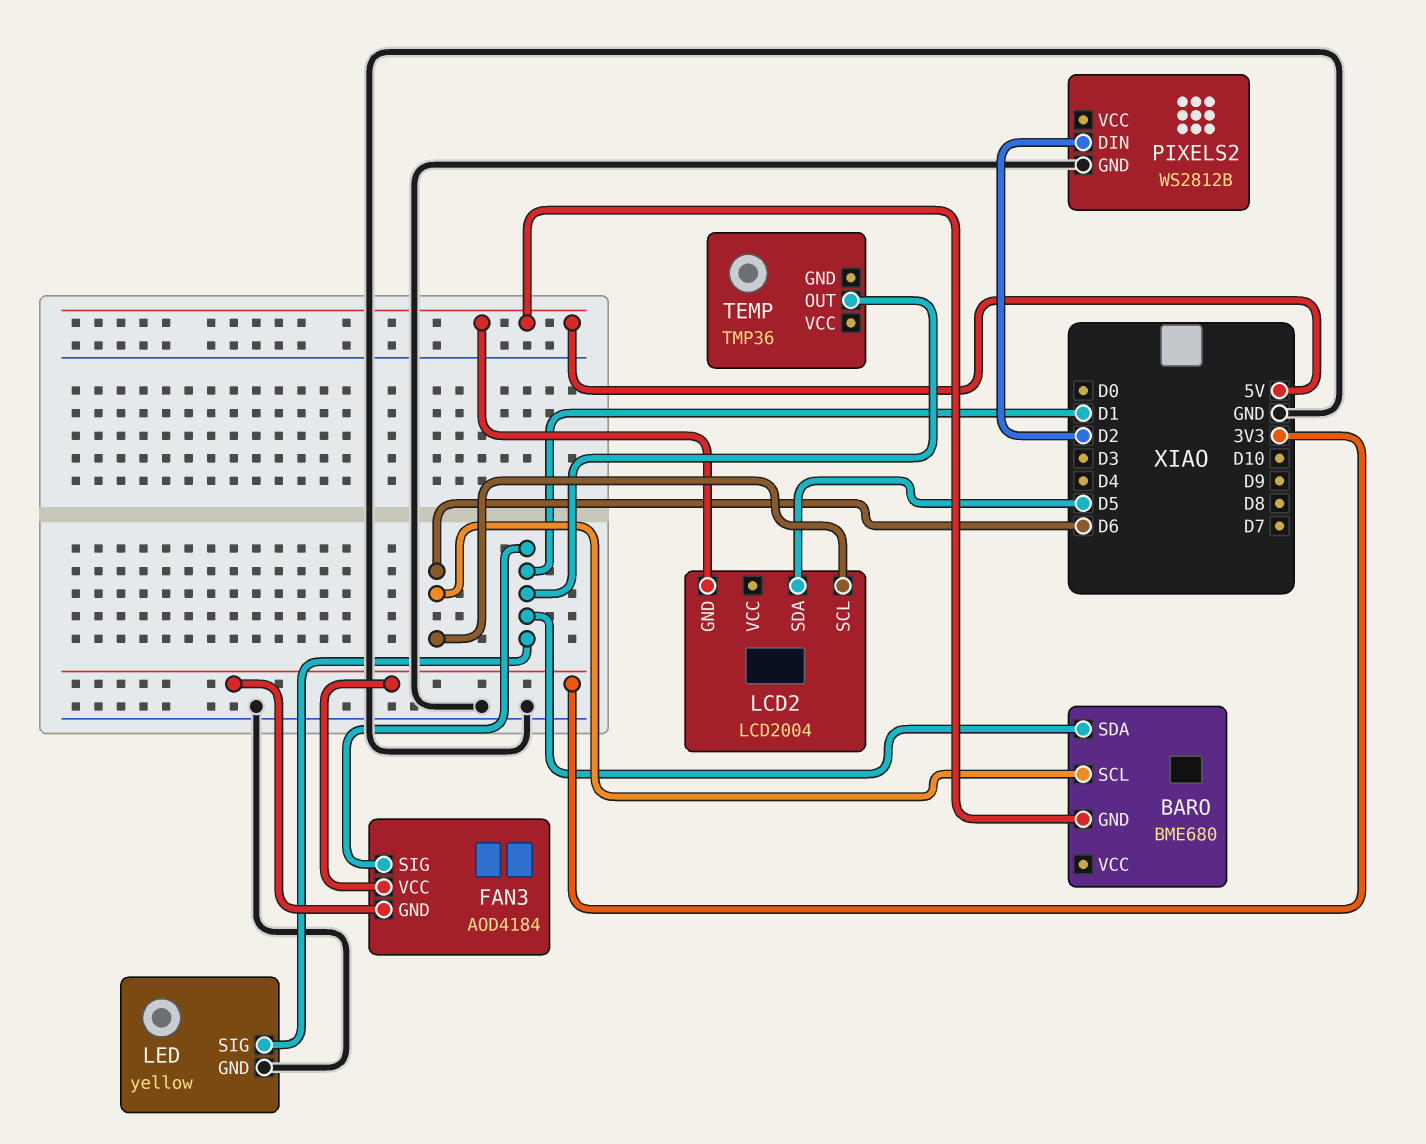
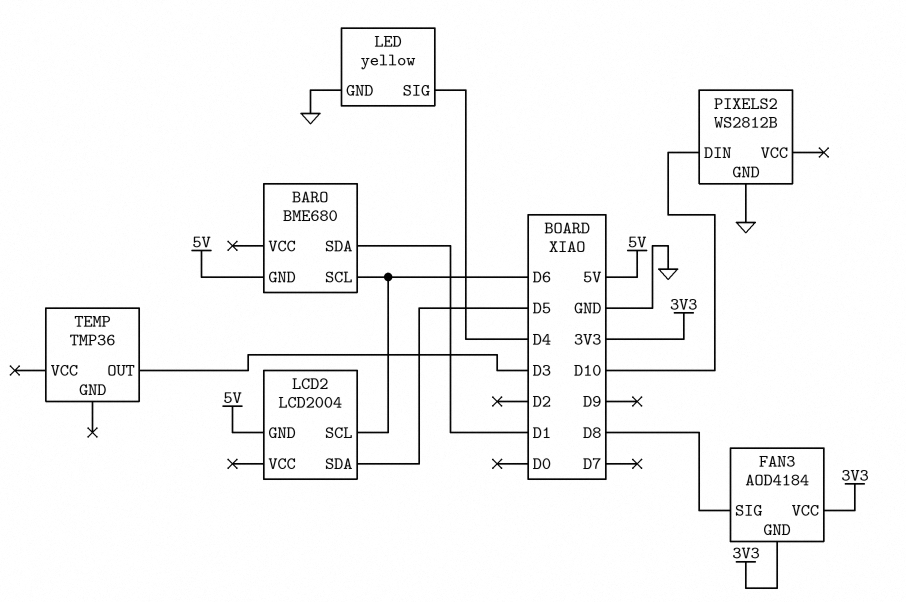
FAN3 pin SIG: D1 -> D8
LED pin SIG: D1 -> D4
PIXELS2 pin DIN: D2 -> D10
TEMP pin OUT: D1 -> D3

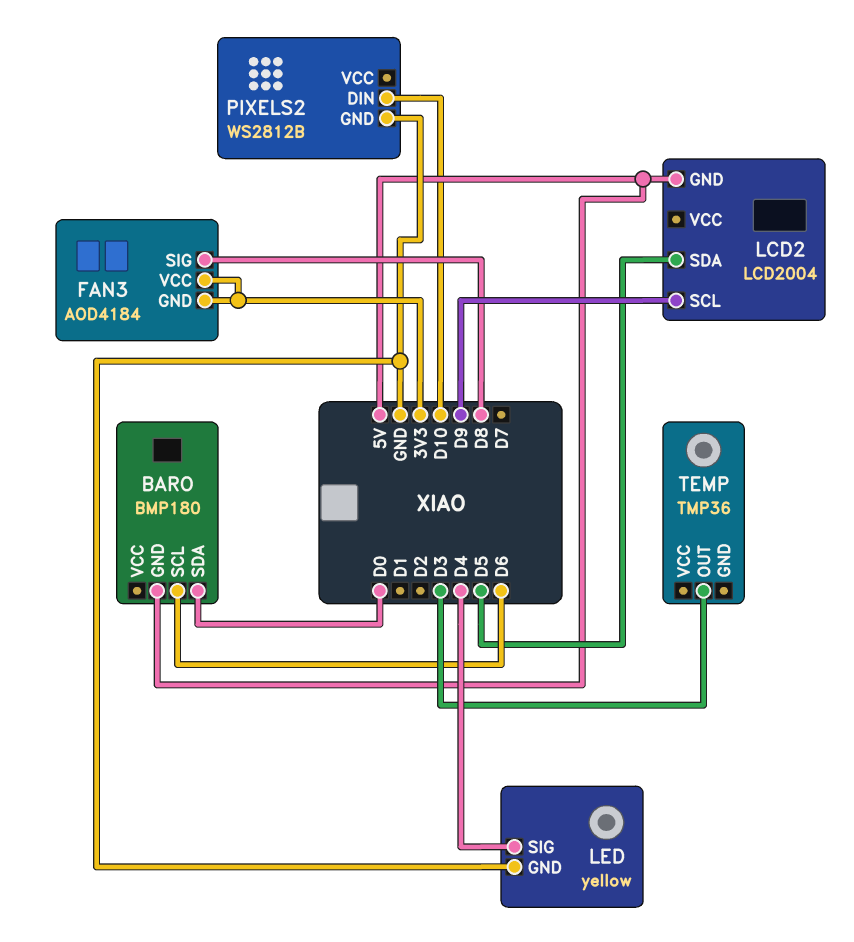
BARO: BME680 -> BMP180
BARO pin SDA: D1 -> D0
LCD2 pin SCL: D6 -> D9

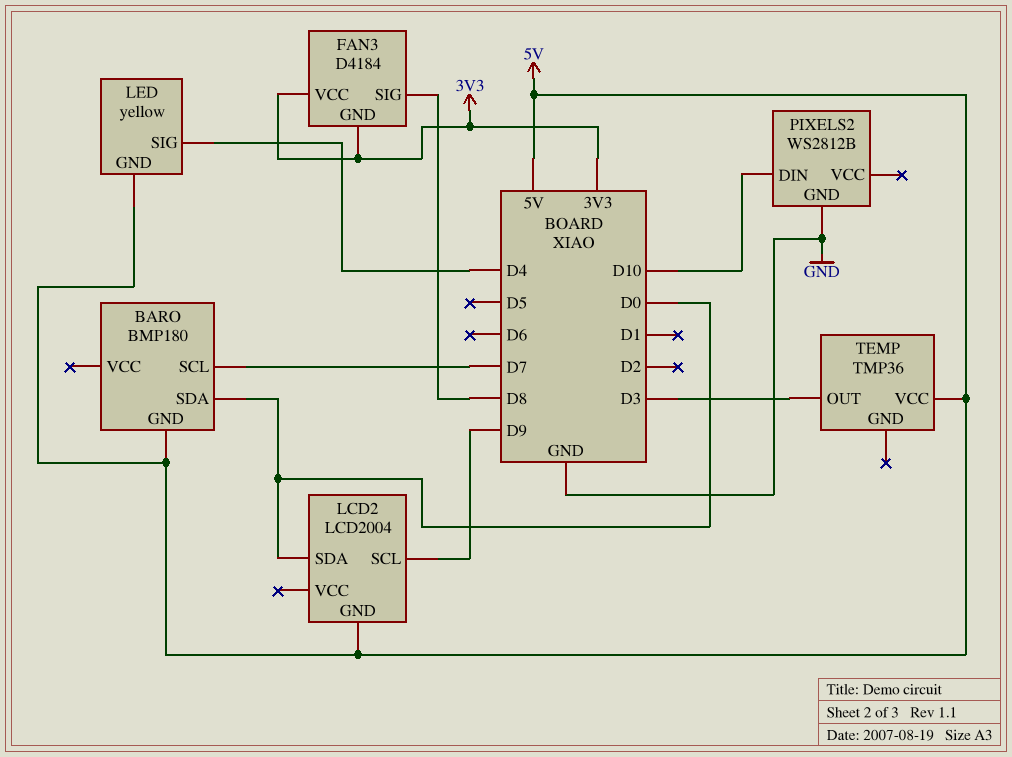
BARO pin SCL: D6 -> D7
FAN3: AOD4184 -> D4184
LCD2 pin SDA: D5 -> D0
LED pin GND: GND -> 5V
TEMP pin VCC: none -> 5V

